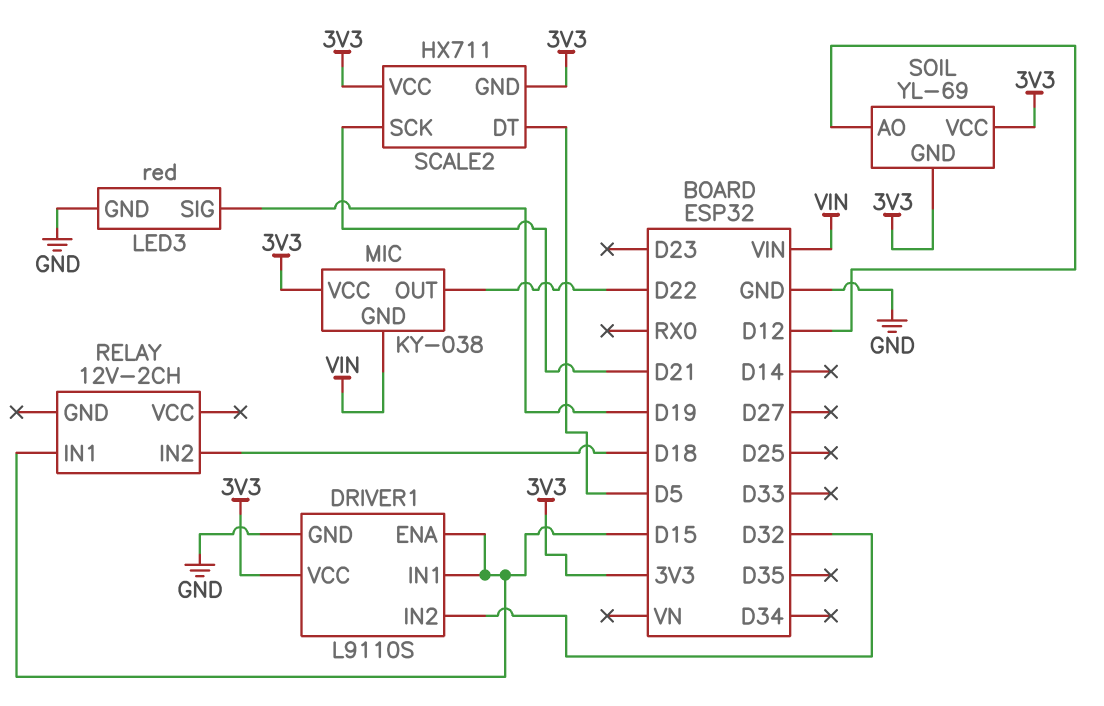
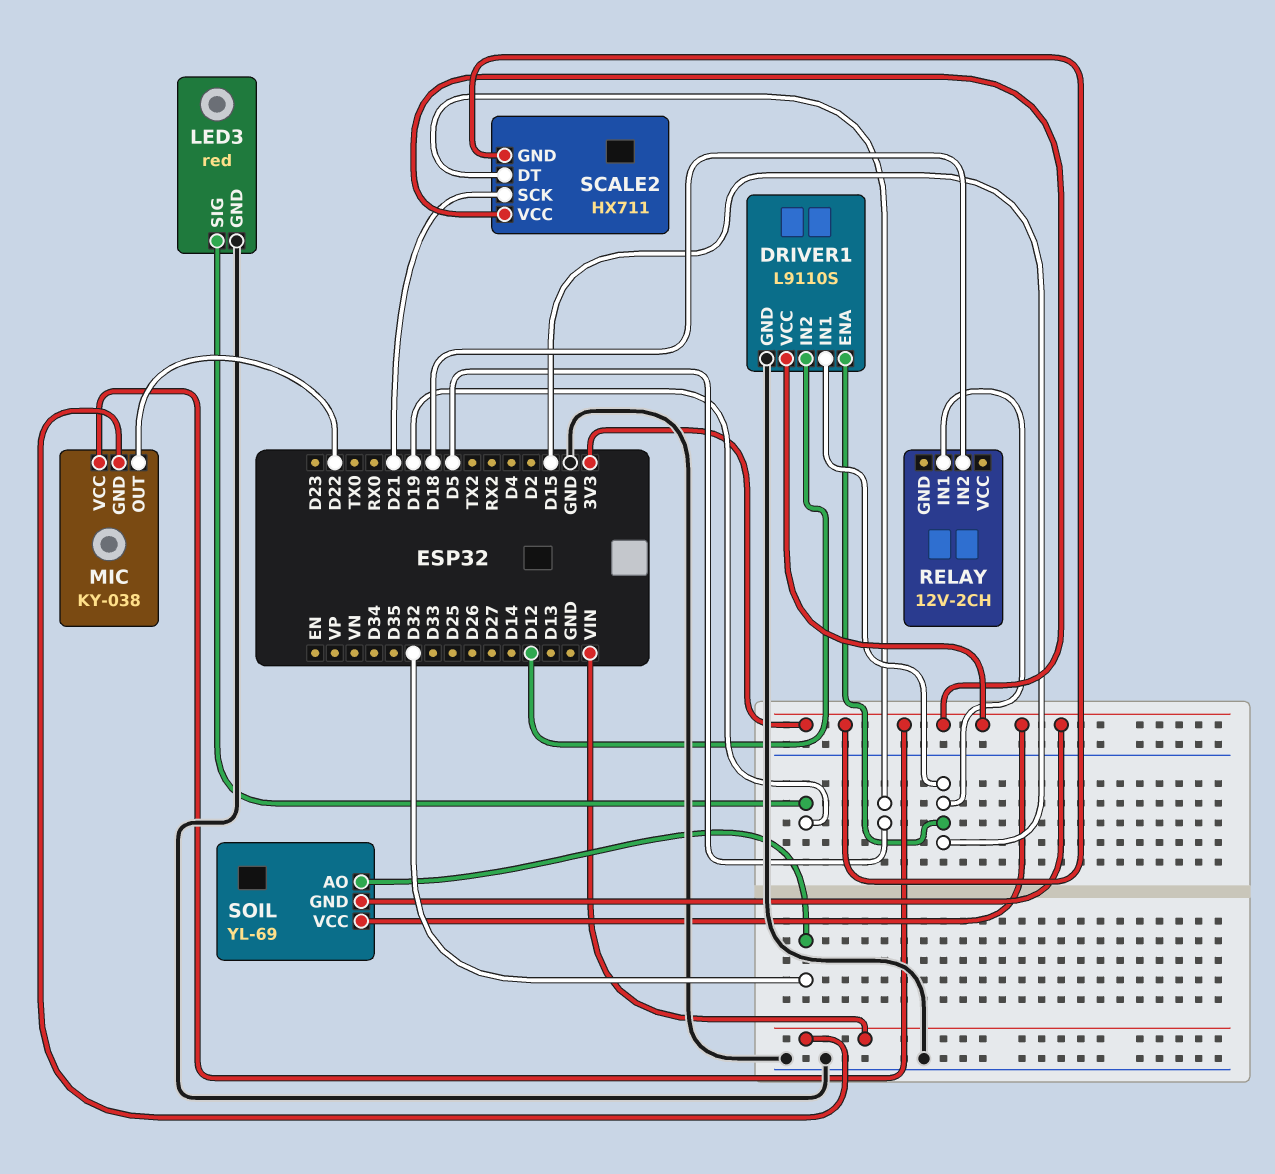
DRIVER1 pin IN2: D32 -> D12
SOIL pin AO: D12 -> D32

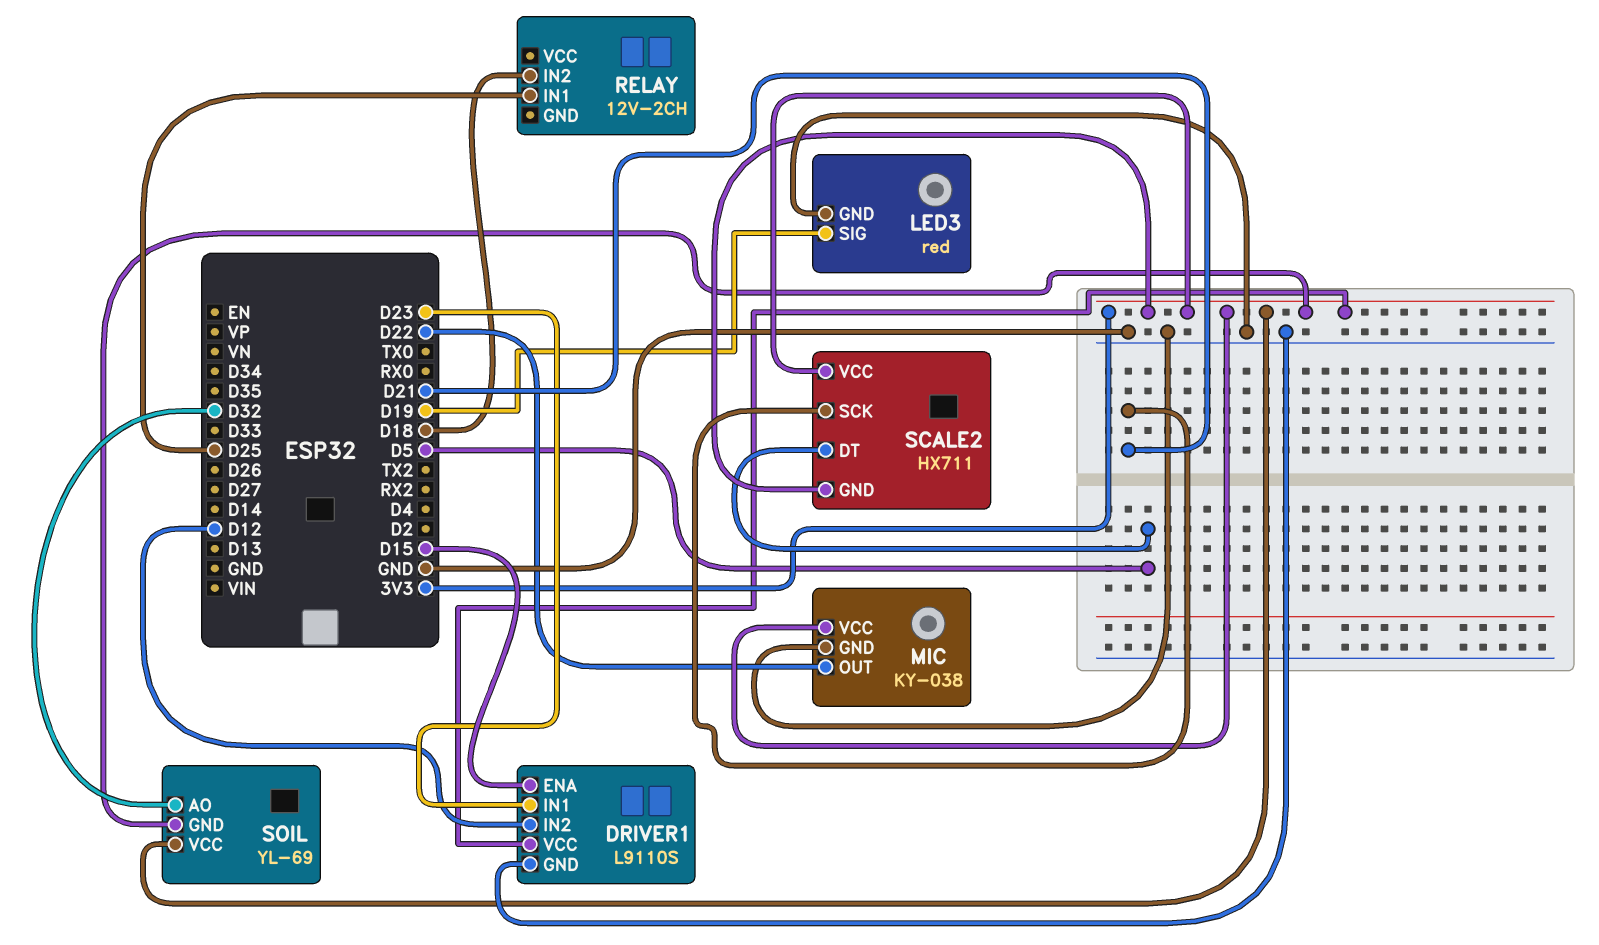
DRIVER1 pin IN1: D15 -> D23
MIC pin GND: VIN -> GND
RELAY pin IN1: D15 -> D25

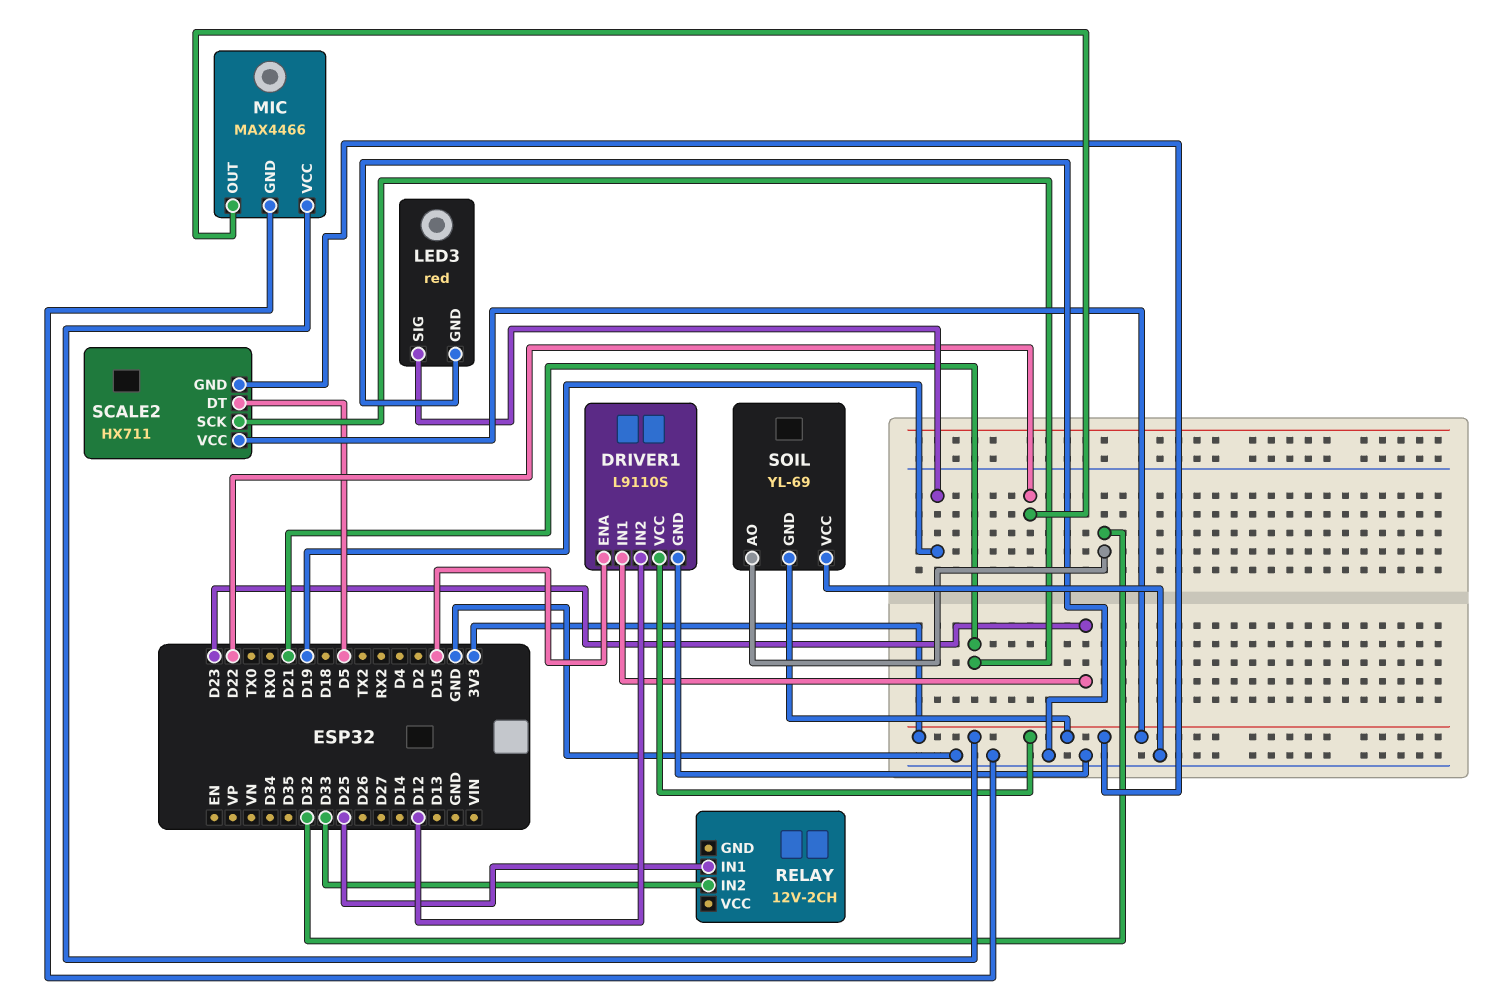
MIC: KY-038 -> MAX4466
RELAY pin IN2: D18 -> D33
SOIL pin VCC: 3V3 -> GND

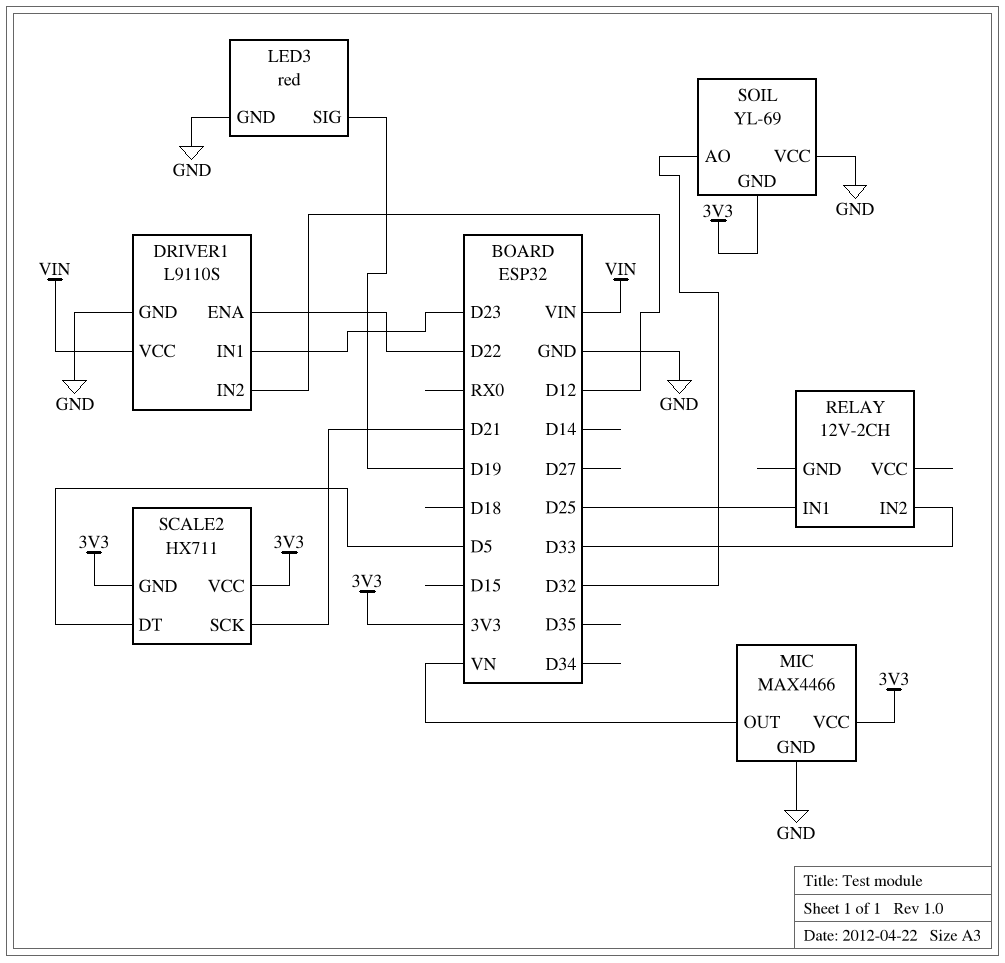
DRIVER1 pin ENA: D15 -> D22
DRIVER1 pin VCC: 3V3 -> VIN
MIC pin OUT: D22 -> VN

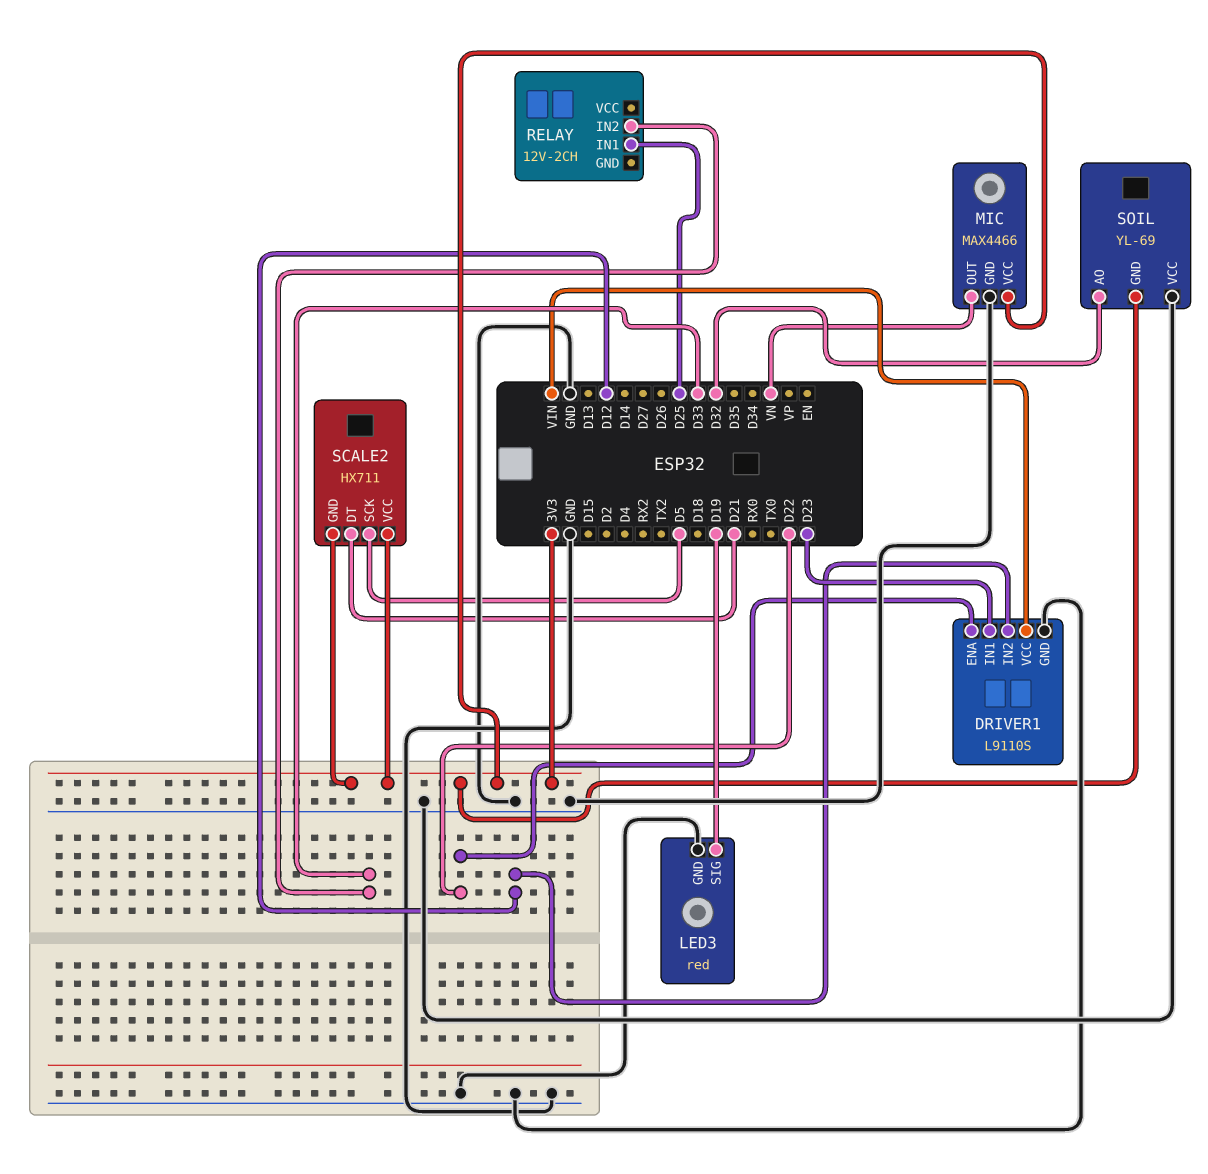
SCALE2 pin DT: D5 -> D21
SCALE2 pin SCK: D21 -> D5

